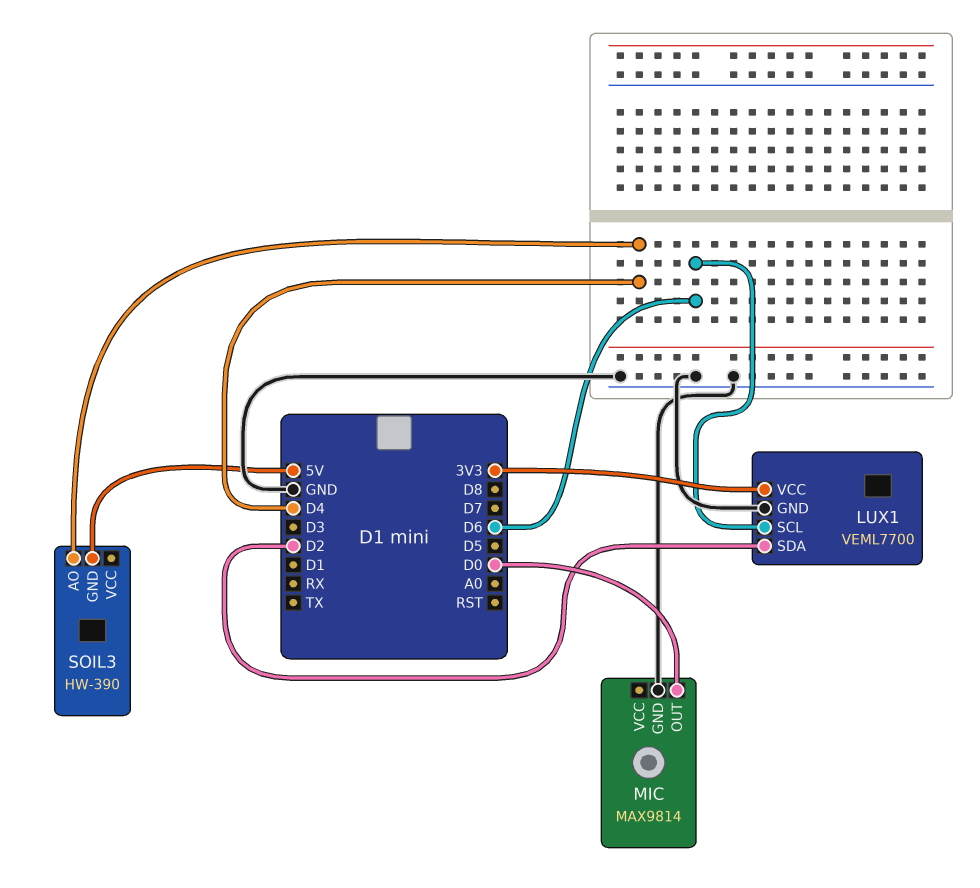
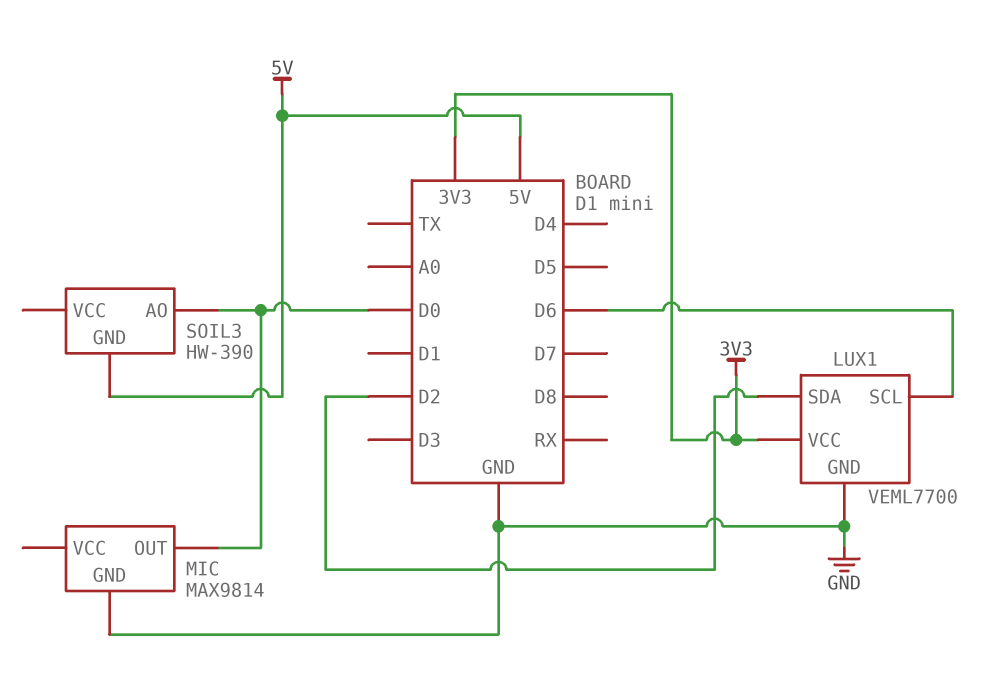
SOIL3 pin AO: D4 -> D0

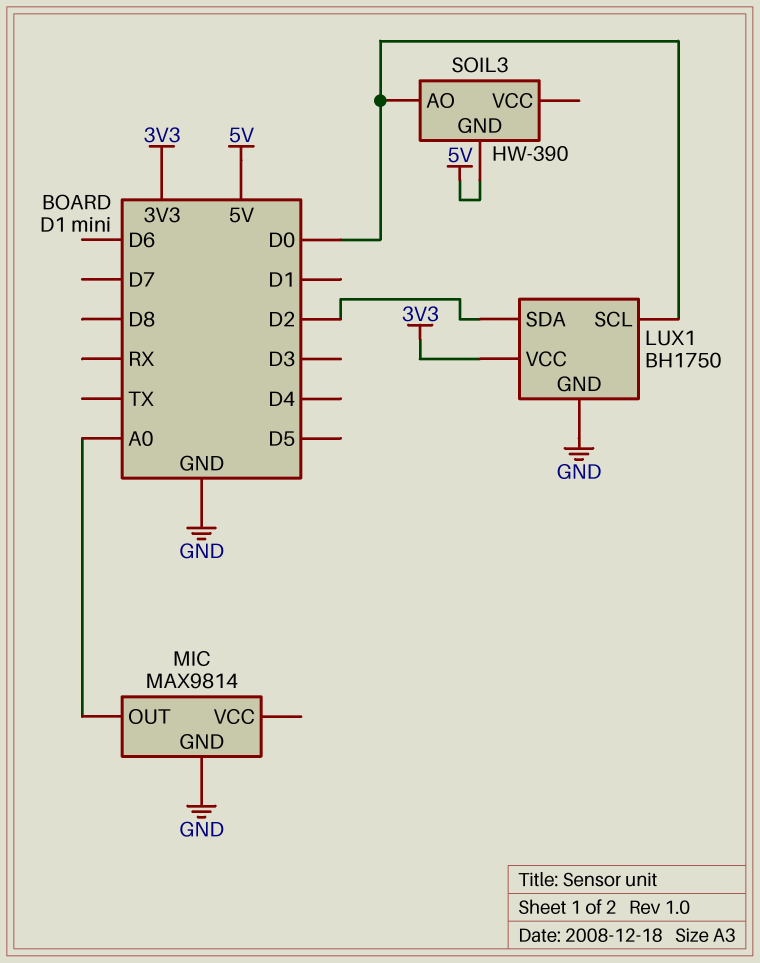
LUX1: VEML7700 -> BH1750
LUX1 pin SCL: D6 -> D0
MIC pin OUT: D0 -> A0

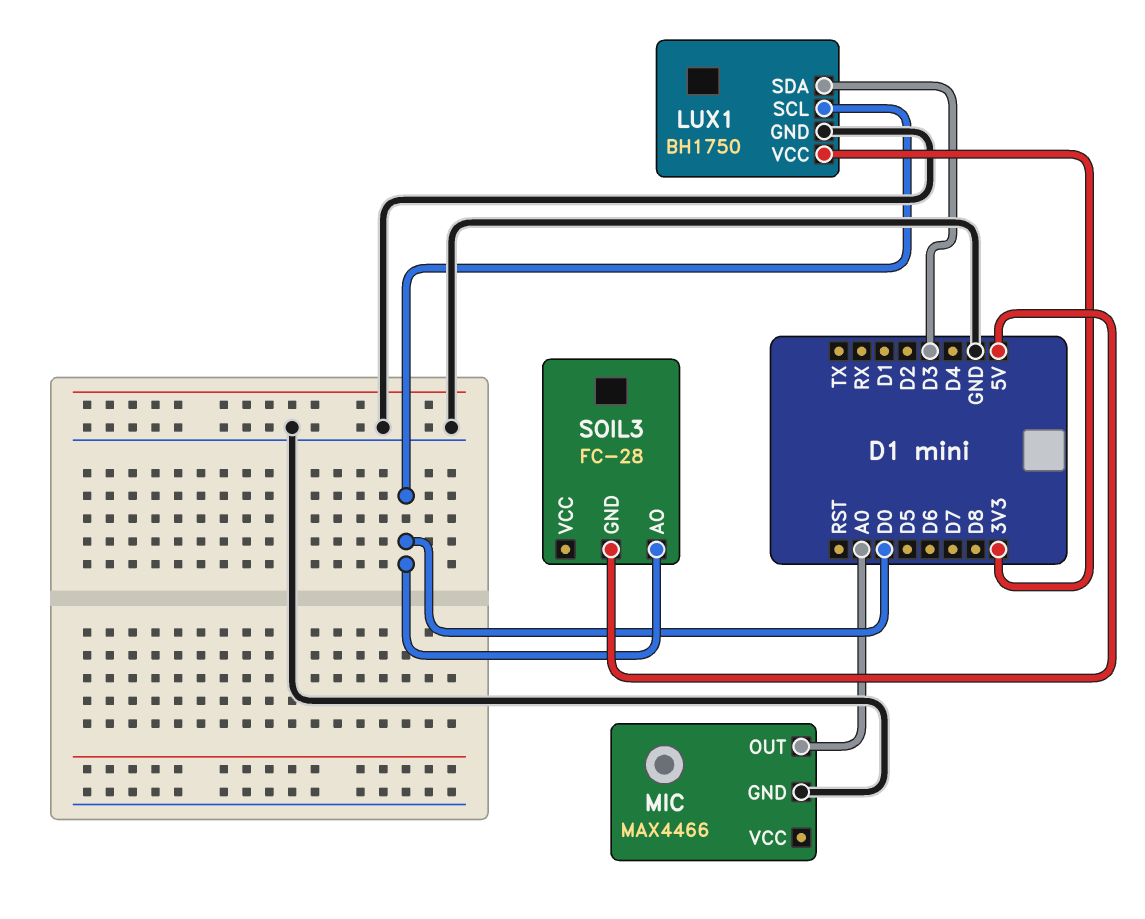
LUX1 pin SDA: D2 -> D3
MIC: MAX9814 -> MAX4466
SOIL3: HW-390 -> FC-28

